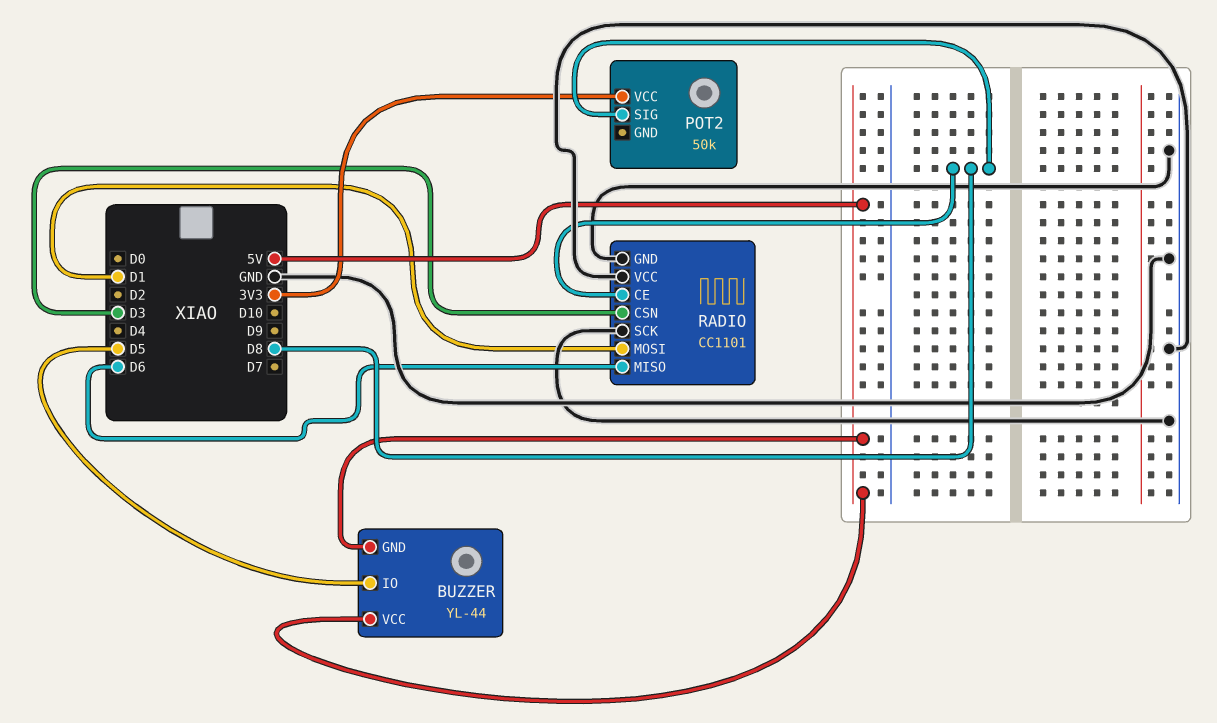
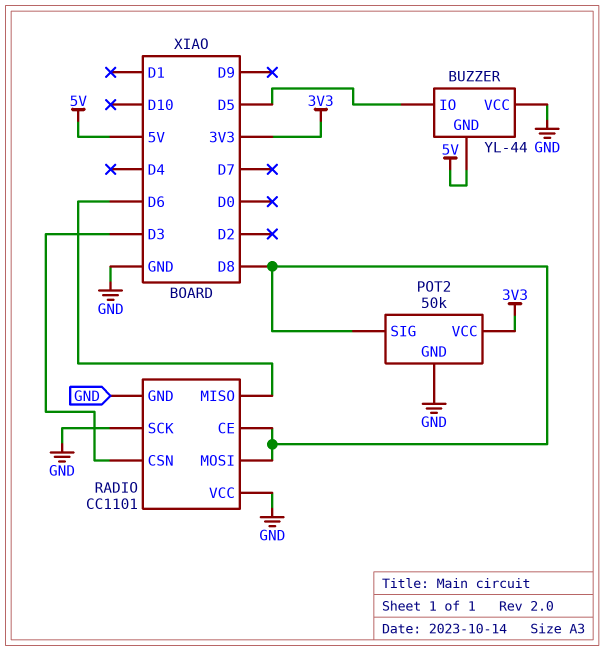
BUZZER pin VCC: 5V -> GND
POT2 pin GND: none -> GND
RADIO pin MOSI: D1 -> D8

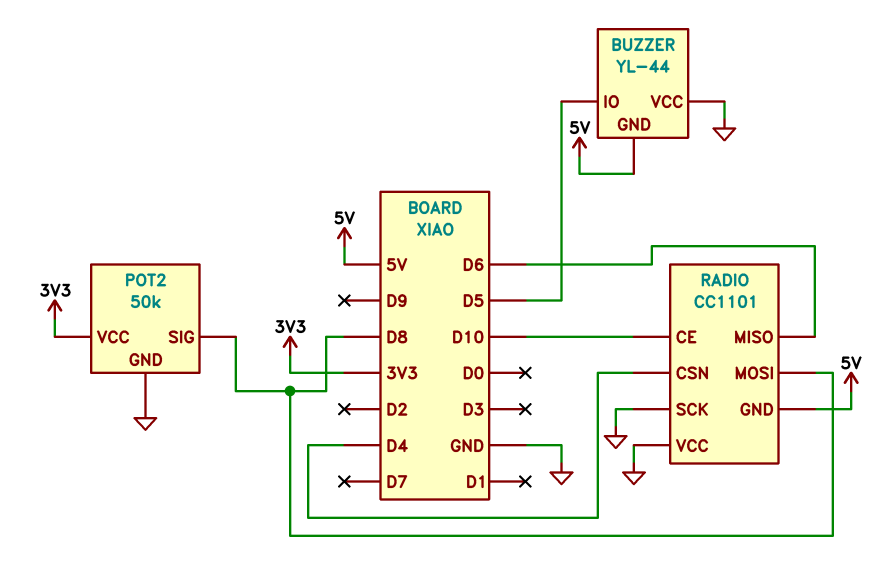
RADIO pin CE: D8 -> D10
RADIO pin CSN: D3 -> D4
RADIO pin GND: GND -> 5V

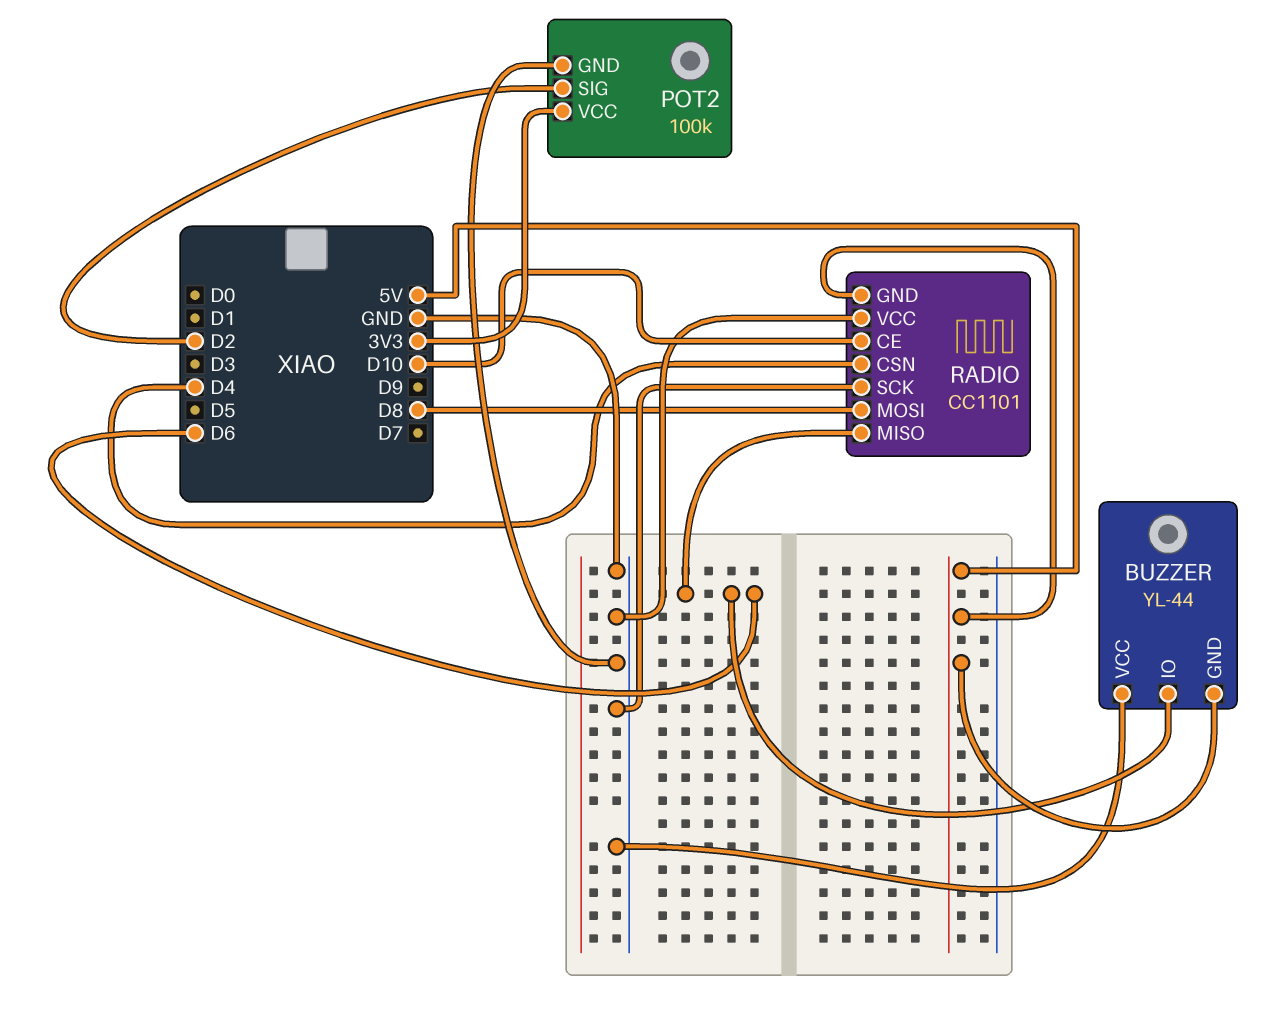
BUZZER pin IO: D5 -> D6
POT2: 50k -> 100k
POT2 pin SIG: D8 -> D2

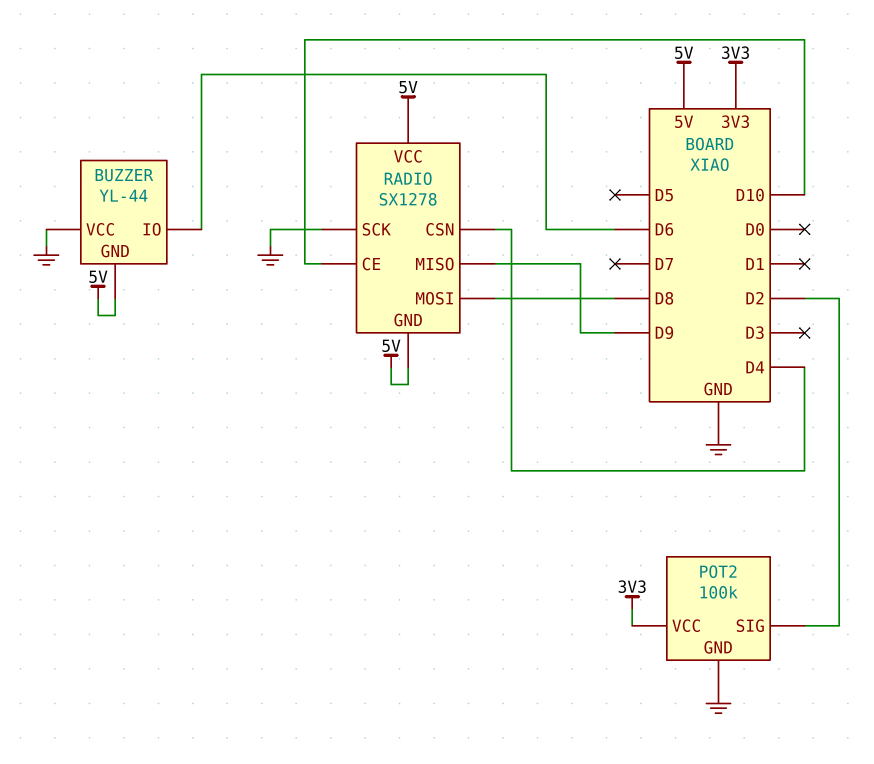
RADIO: CC1101 -> SX1278
RADIO pin MISO: D6 -> D9
RADIO pin VCC: GND -> 5V

